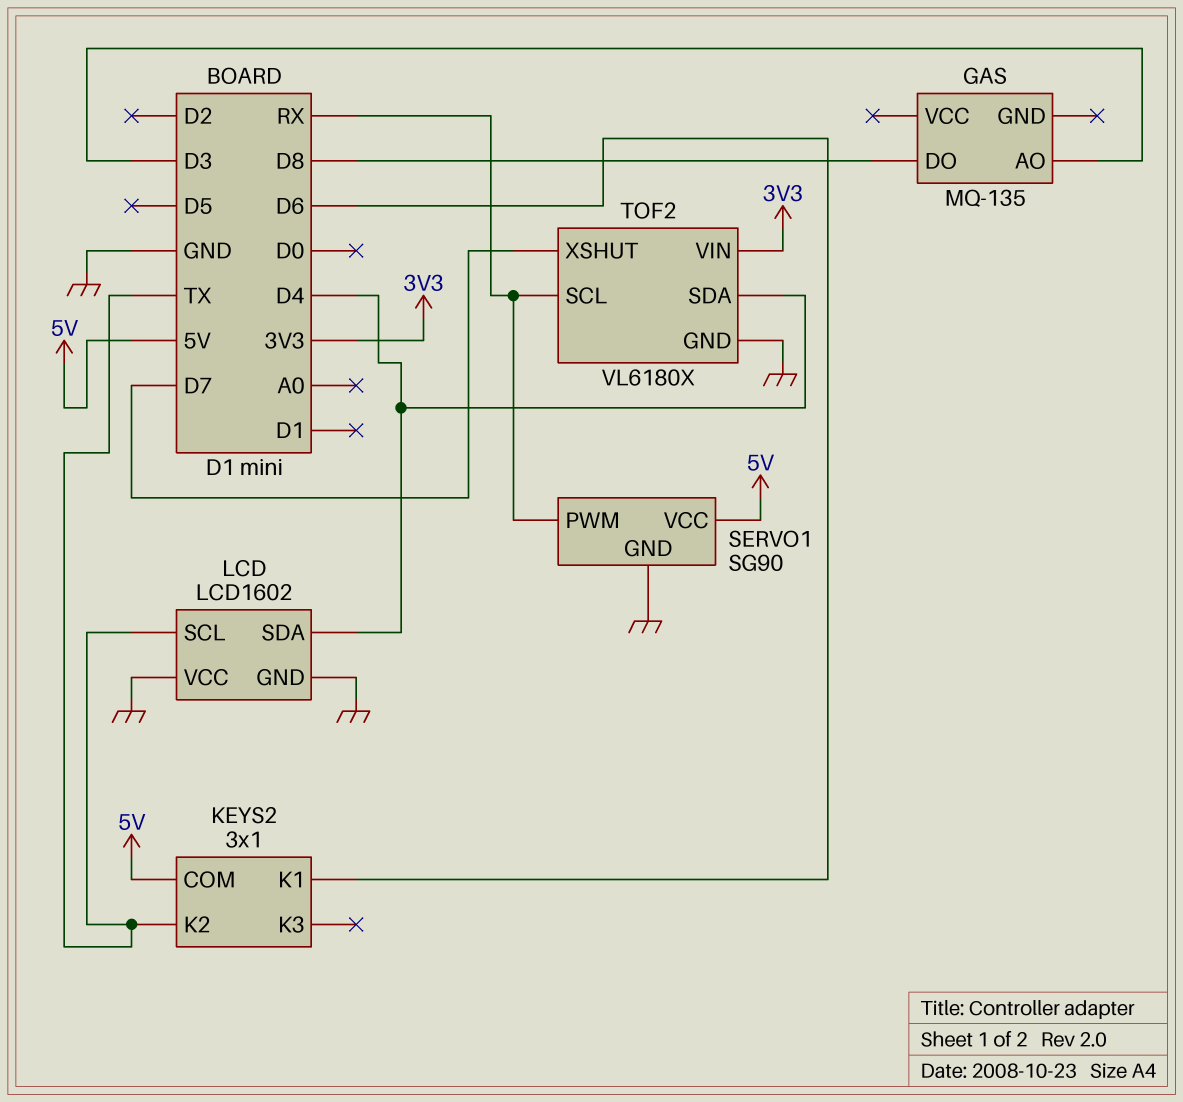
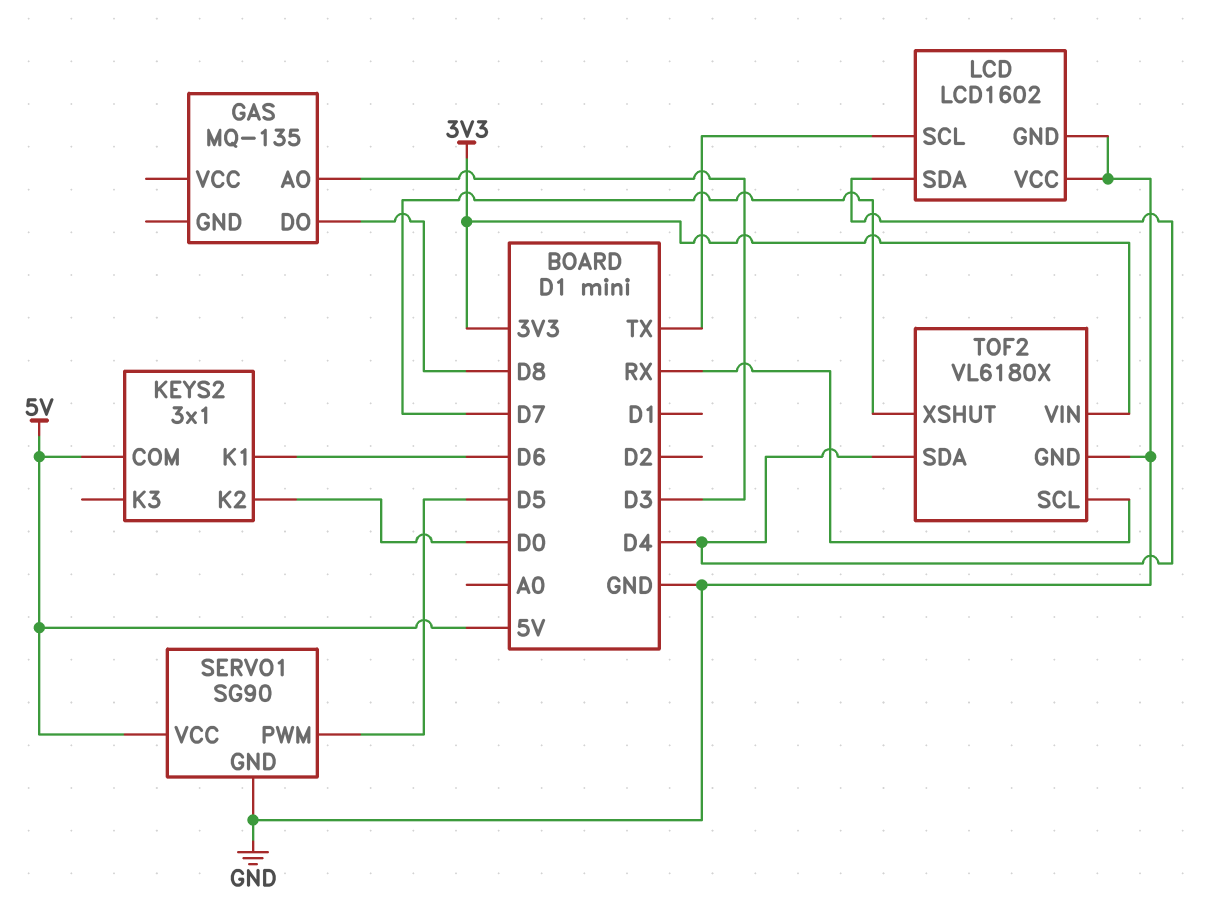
KEYS2 pin K2: TX -> D0
SERVO1 pin PWM: RX -> D5

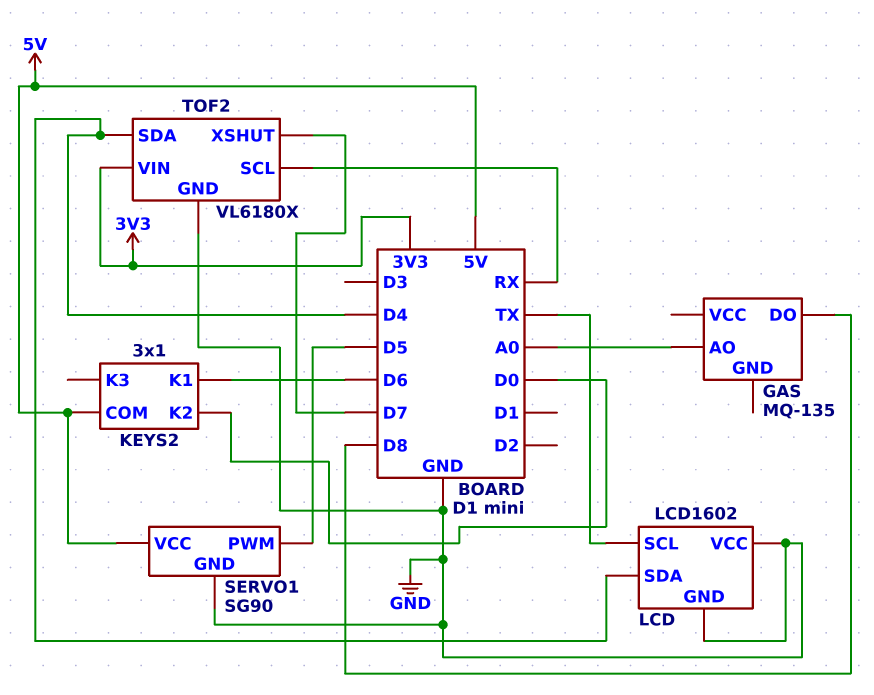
GAS pin AO: D3 -> A0

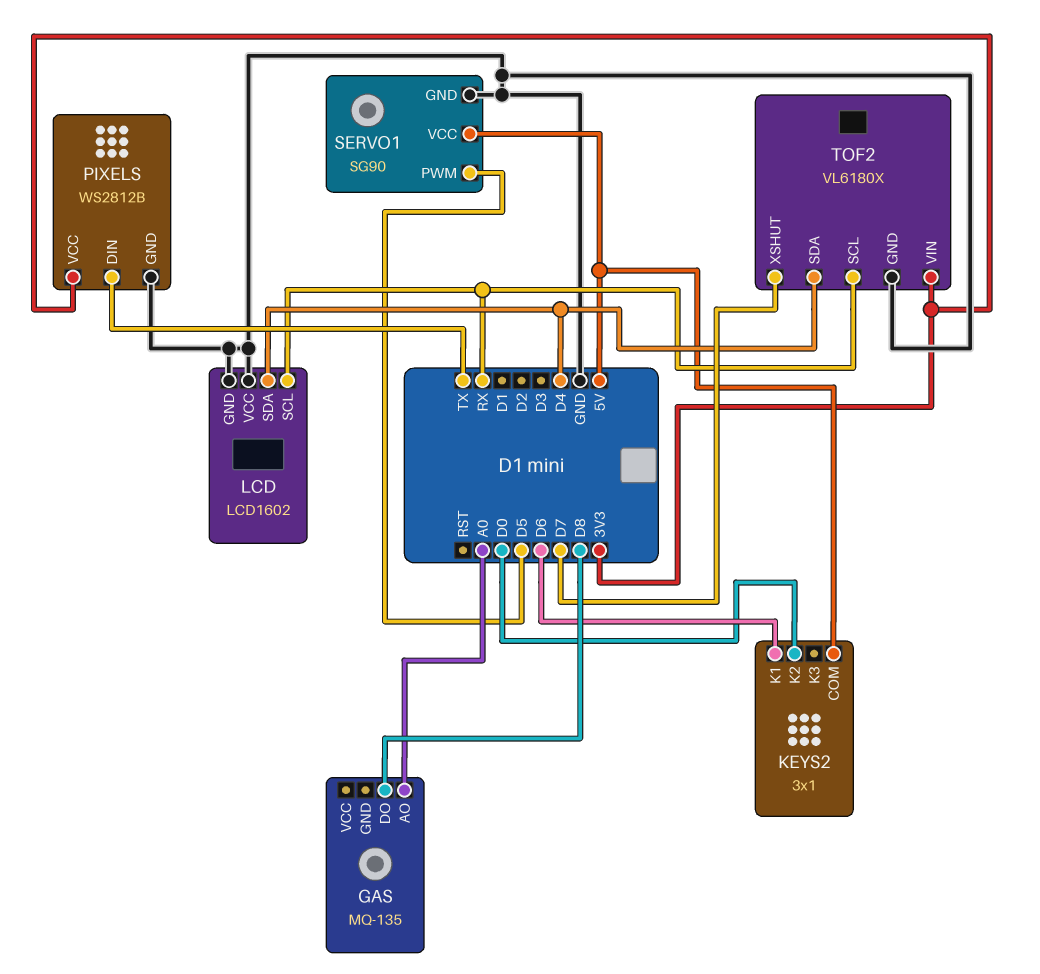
LCD pin SCL: TX -> RX
PIXELS: none -> WS2812B
PIXELS pin DIN: none -> TX
PIXELS pin GND: none -> GND
PIXELS pin VCC: none -> 3V3

